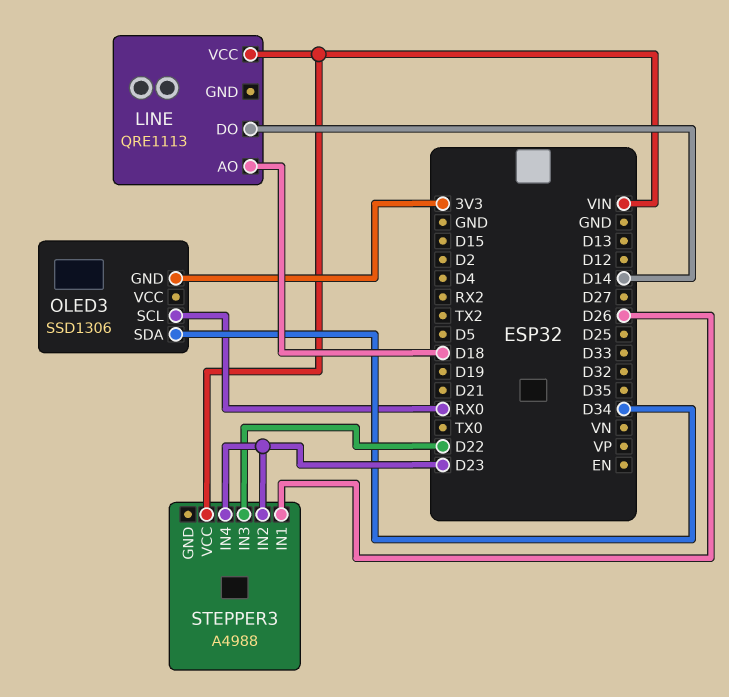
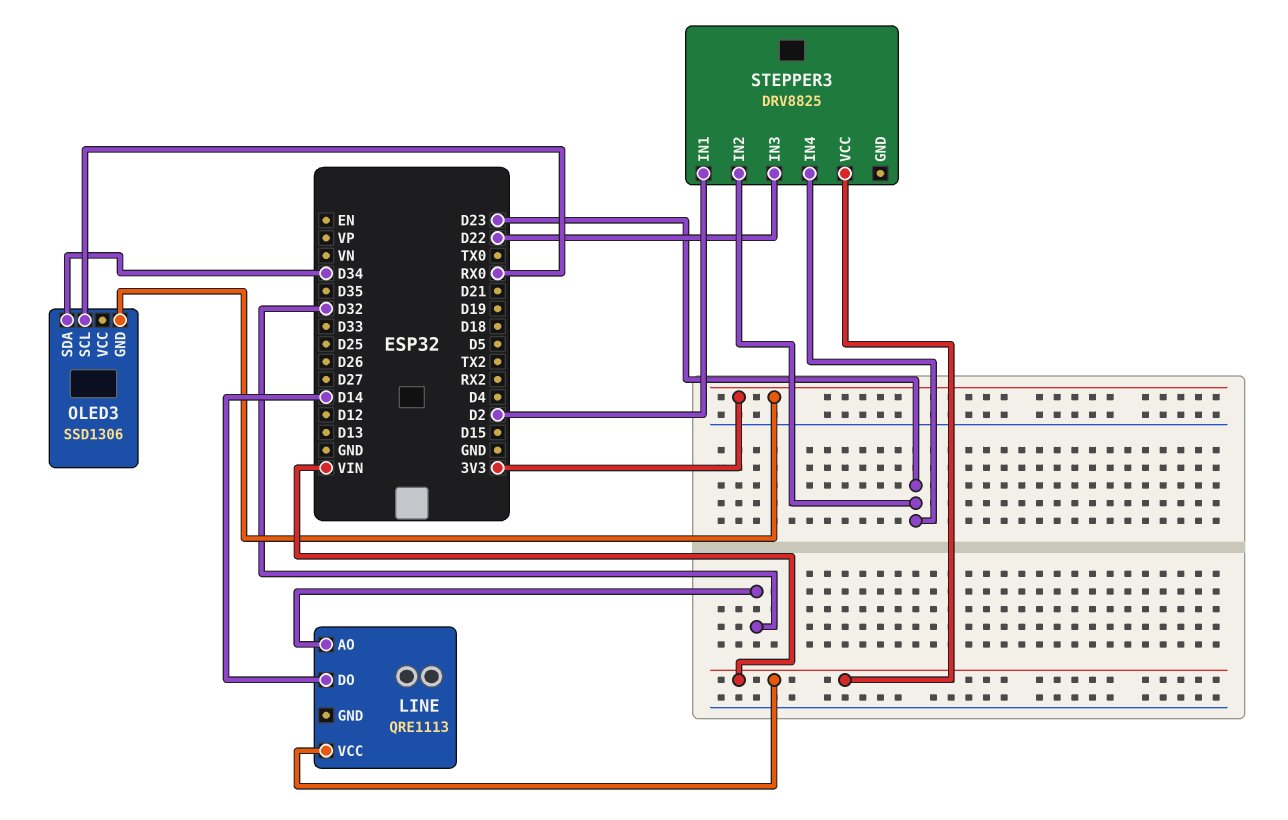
LINE pin AO: D18 -> D32
STEPPER3: A4988 -> DRV8825
STEPPER3 pin IN1: D26 -> D2

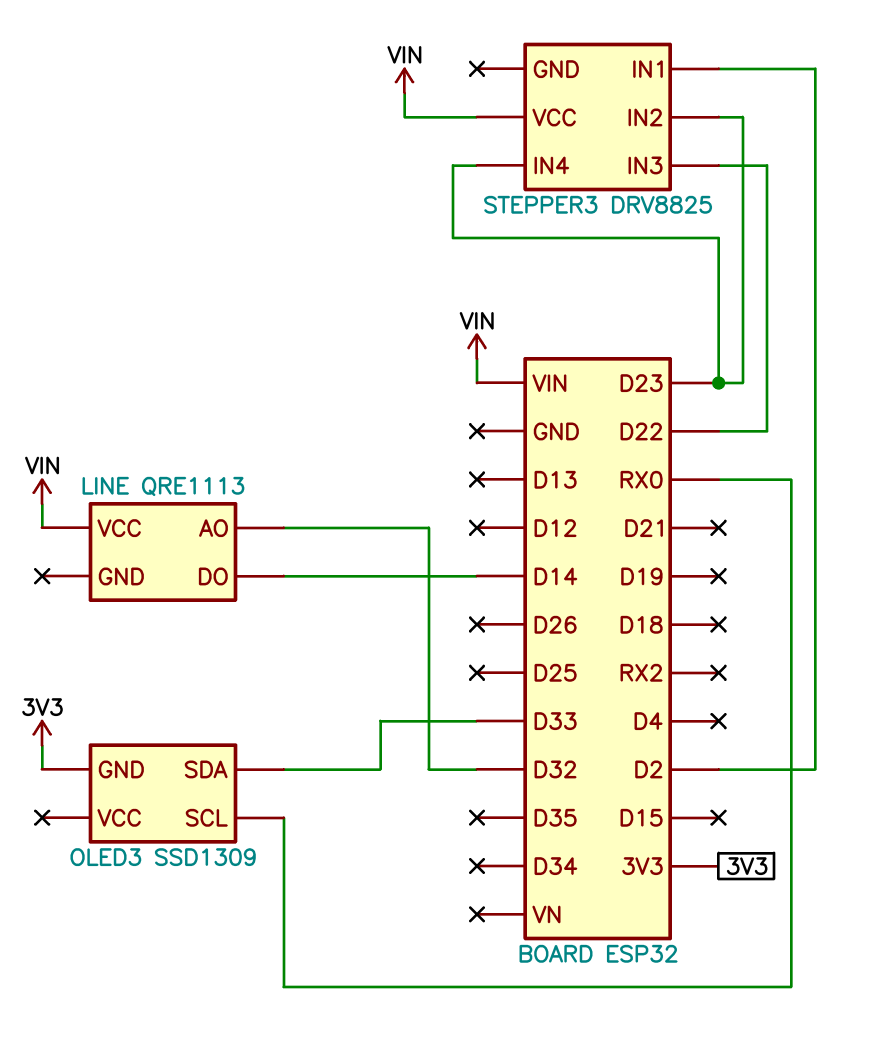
OLED3: SSD1306 -> SSD1309
OLED3 pin SDA: D34 -> D33

